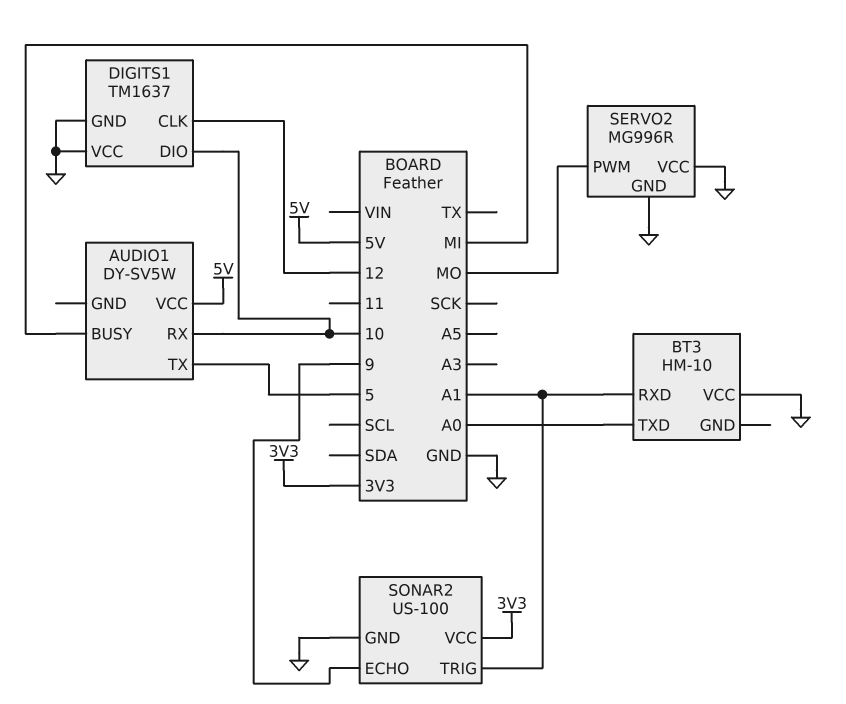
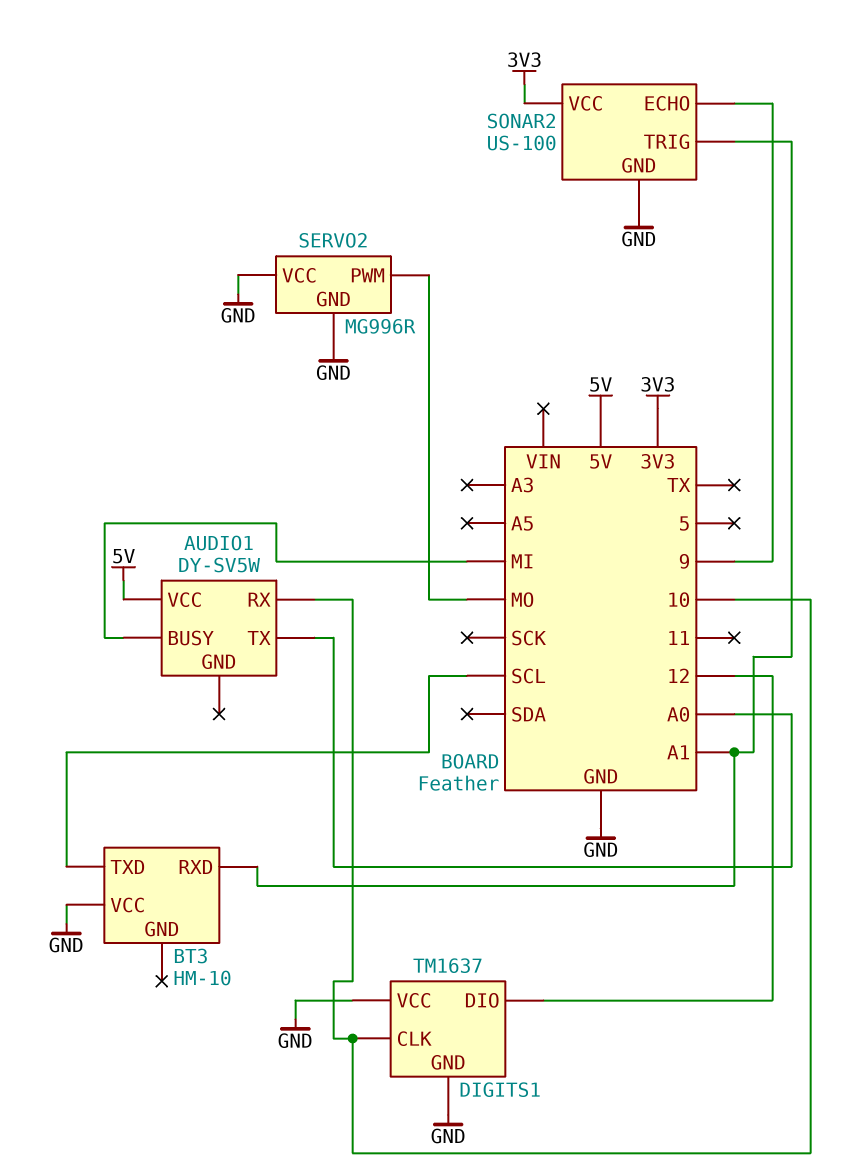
AUDIO1 pin TX: 5 -> A0
BT3 pin TXD: A0 -> SCL
DIGITS1 pin CLK: 12 -> 10
DIGITS1 pin DIO: 10 -> 12

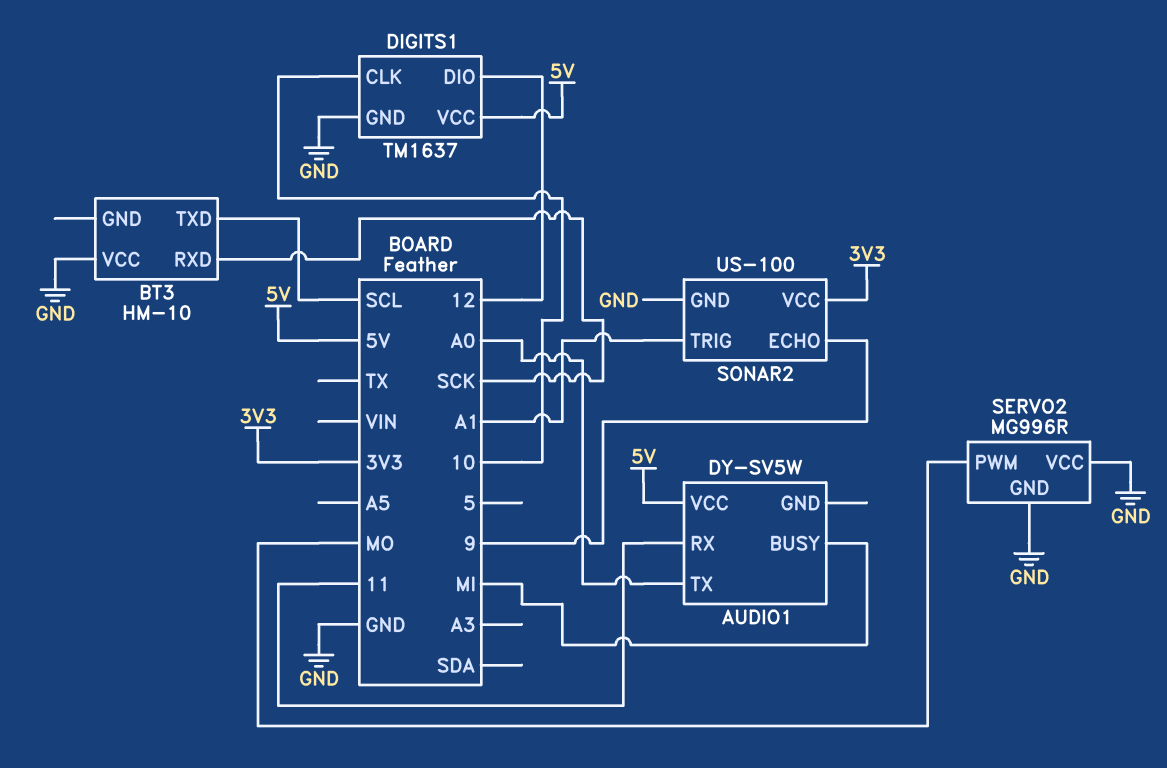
AUDIO1 pin RX: 10 -> 11
BT3 pin RXD: A1 -> SCK
DIGITS1 pin VCC: GND -> 5V

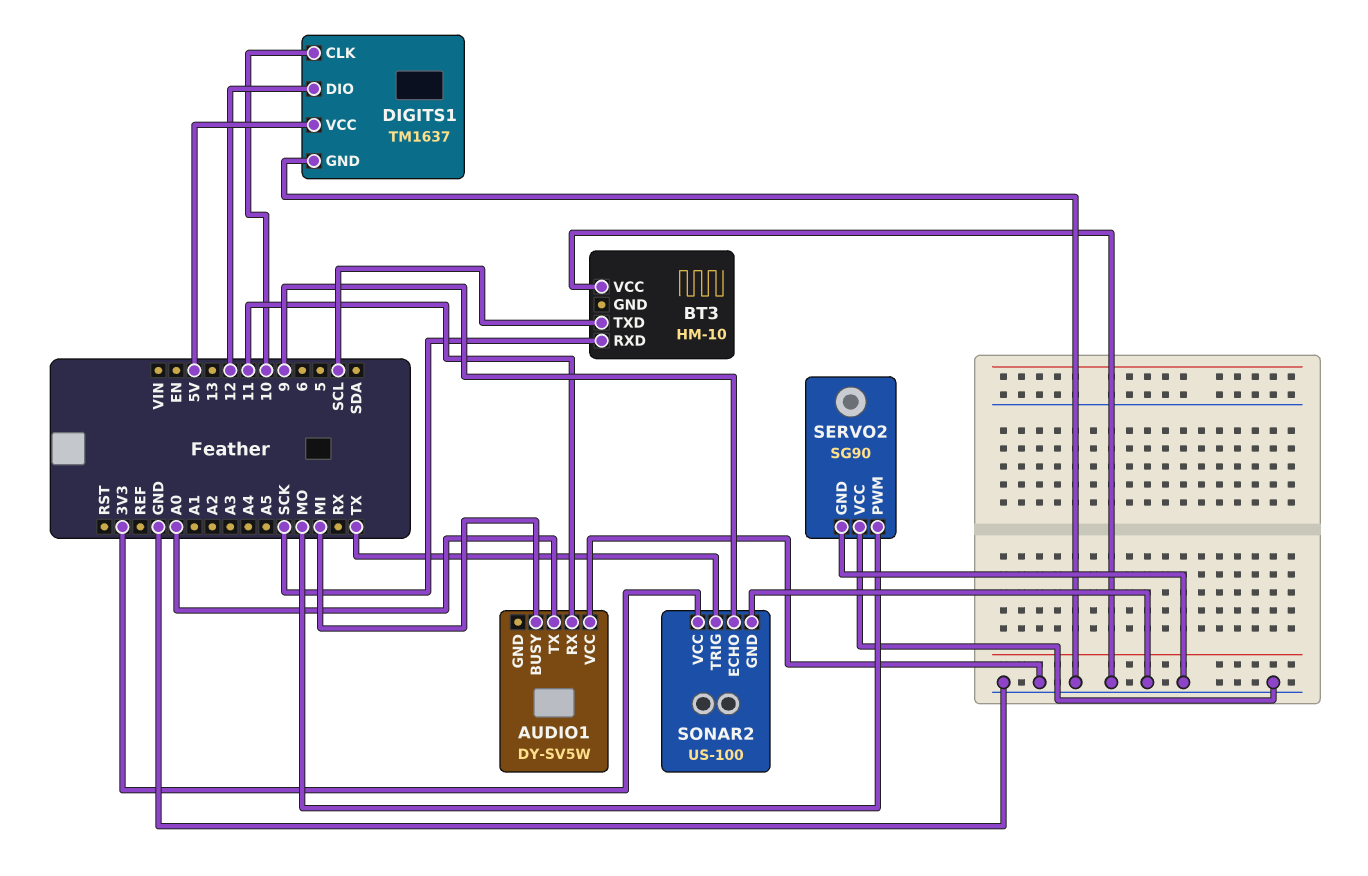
AUDIO1 pin VCC: 5V -> GND
SERVO2: MG996R -> SG90
SONAR2 pin TRIG: A1 -> TX

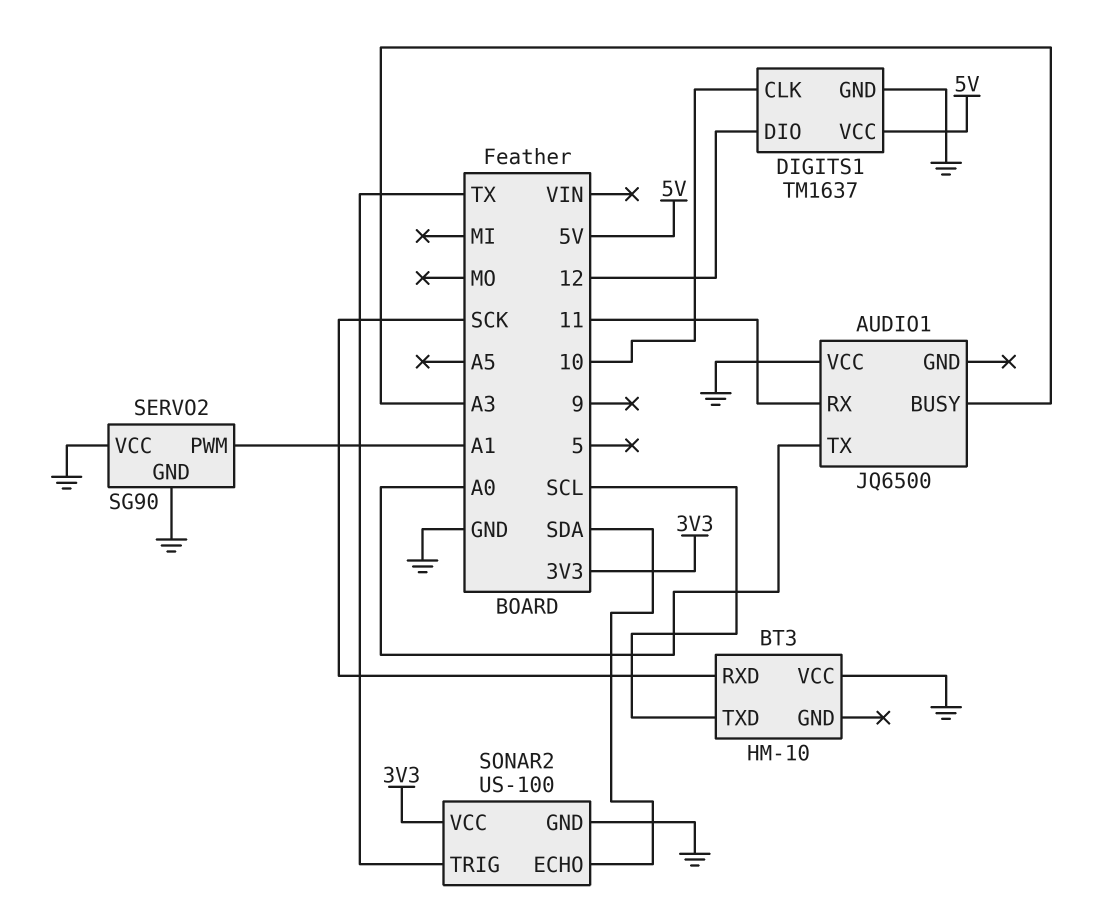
AUDIO1: DY-SV5W -> JQ6500
AUDIO1 pin BUSY: MI -> A3
SERVO2 pin PWM: MO -> A1
SONAR2 pin ECHO: 9 -> SDA

